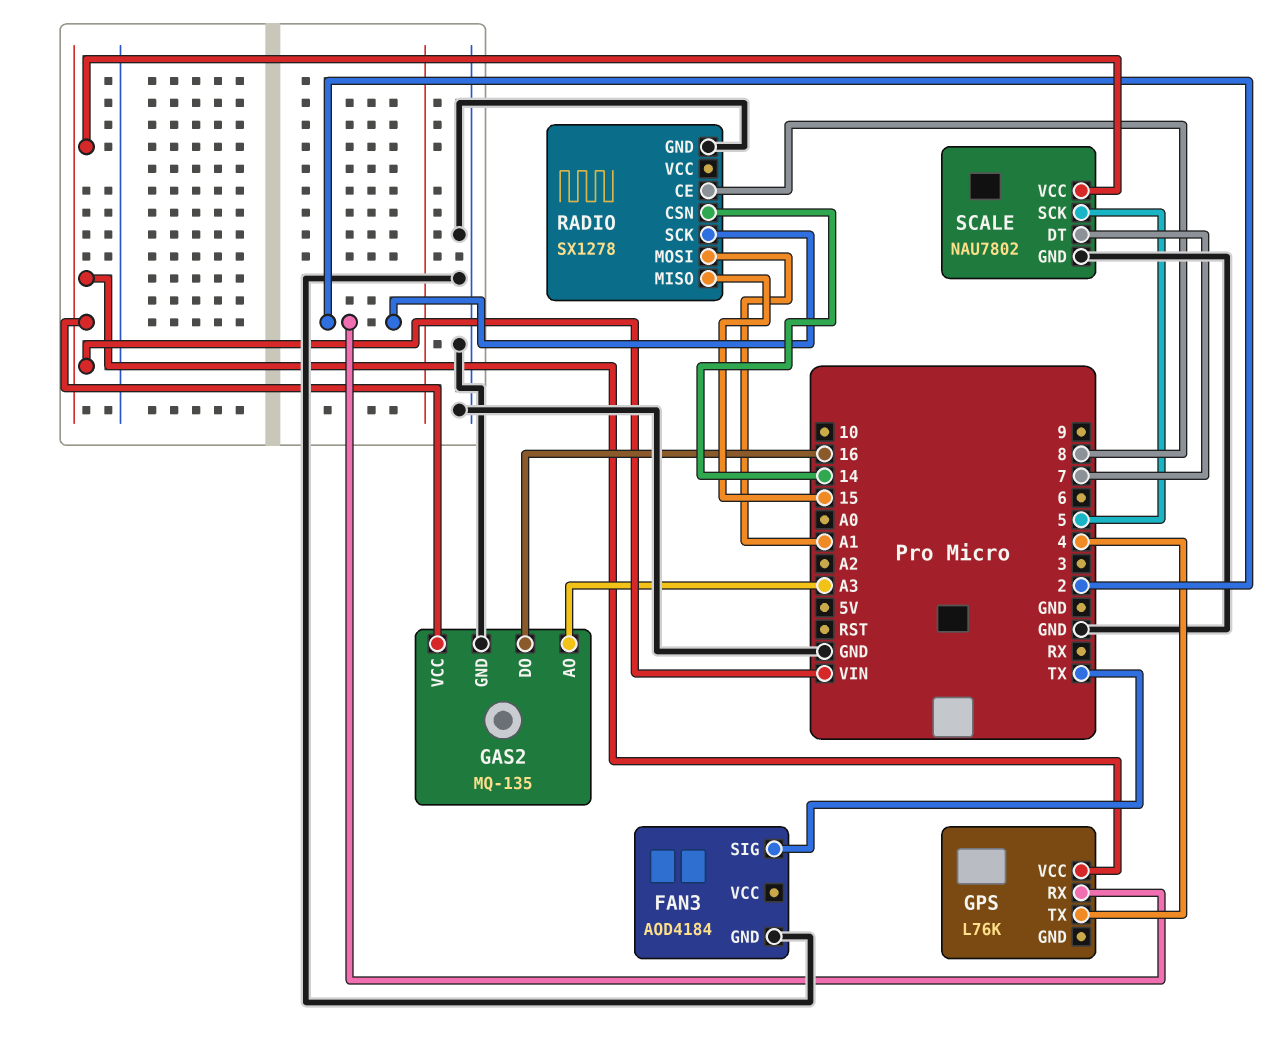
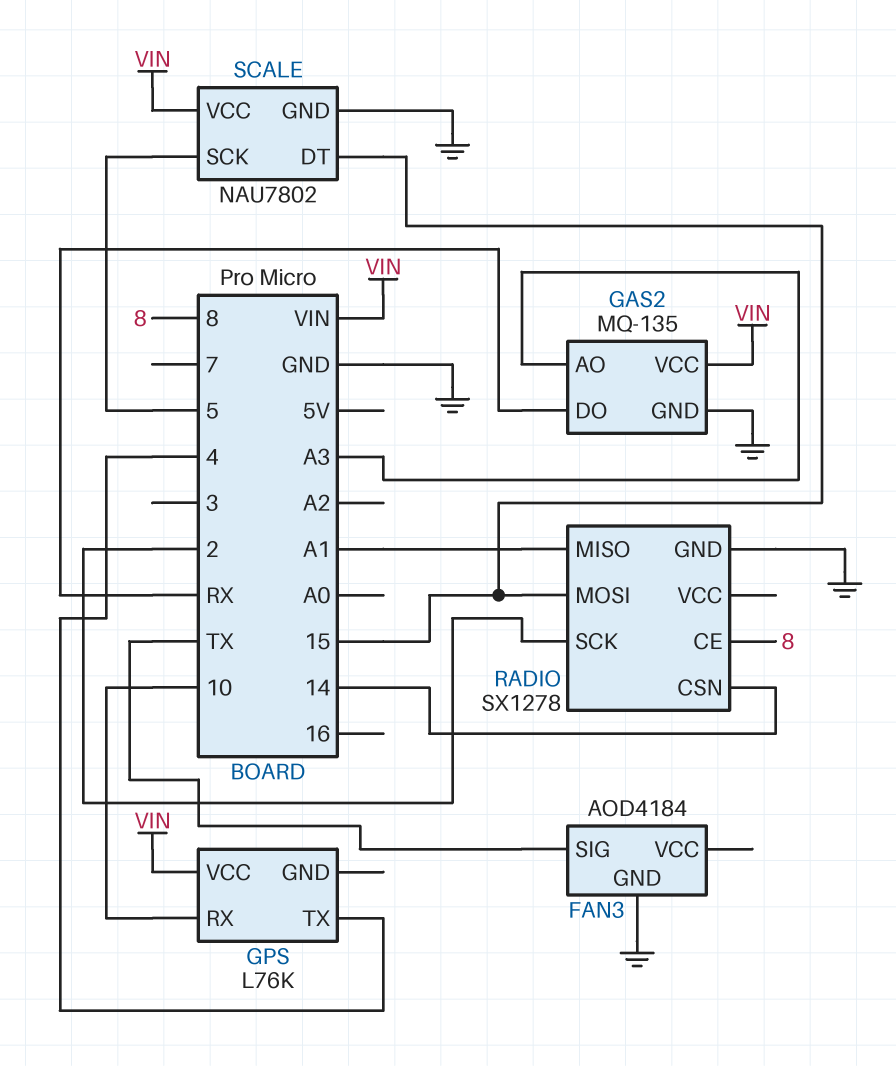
GAS2 pin DO: 16 -> RX
GPS pin RX: 2 -> 10
RADIO pin MISO: 15 -> A1
RADIO pin MOSI: A1 -> 15
SCALE pin DT: 7 -> 15

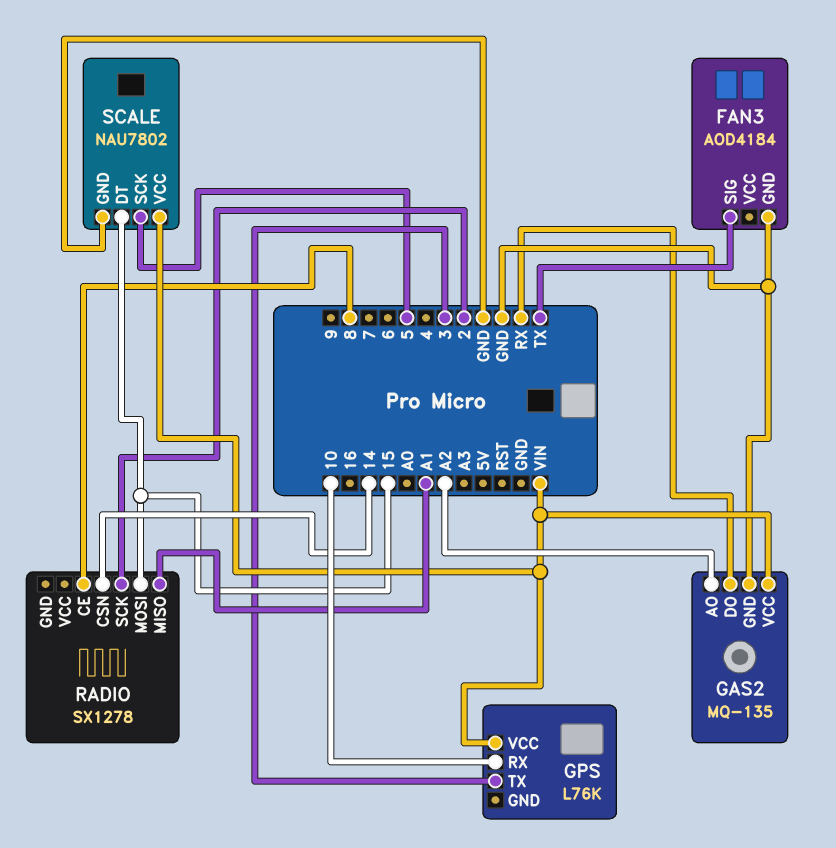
GAS2 pin AO: A3 -> A2
GPS pin TX: 4 -> 3
RADIO pin GND: GND -> none

